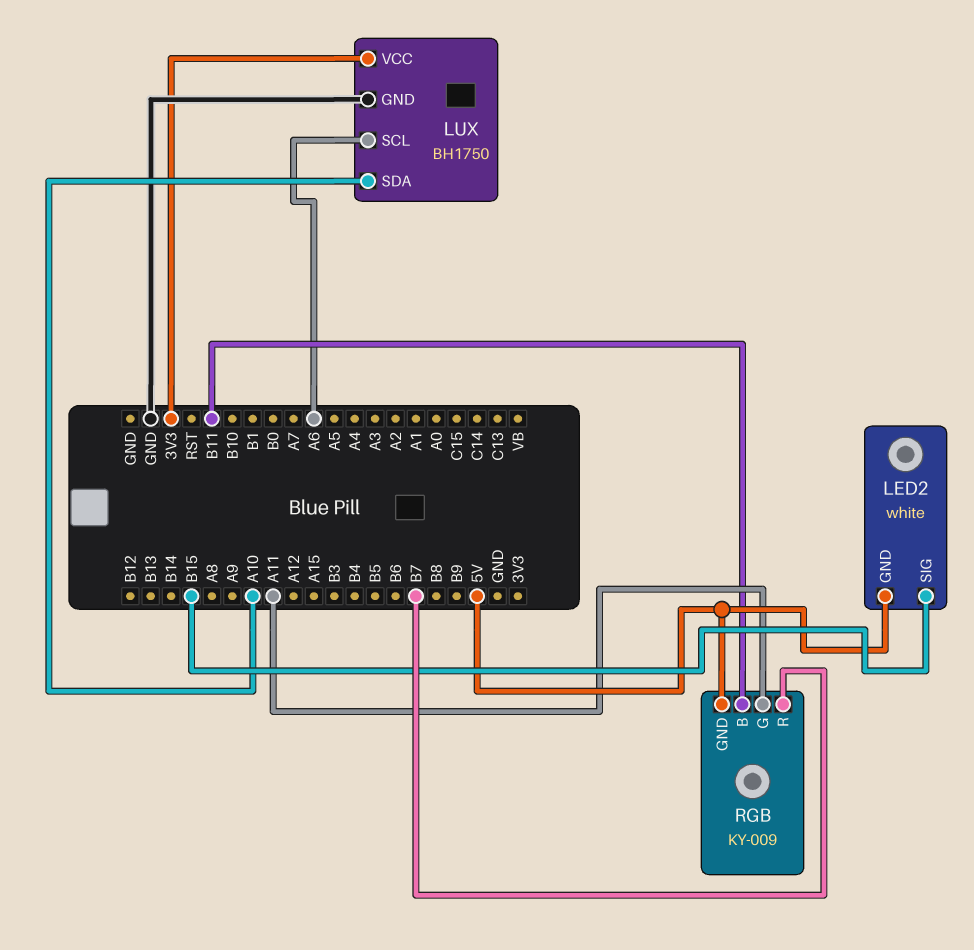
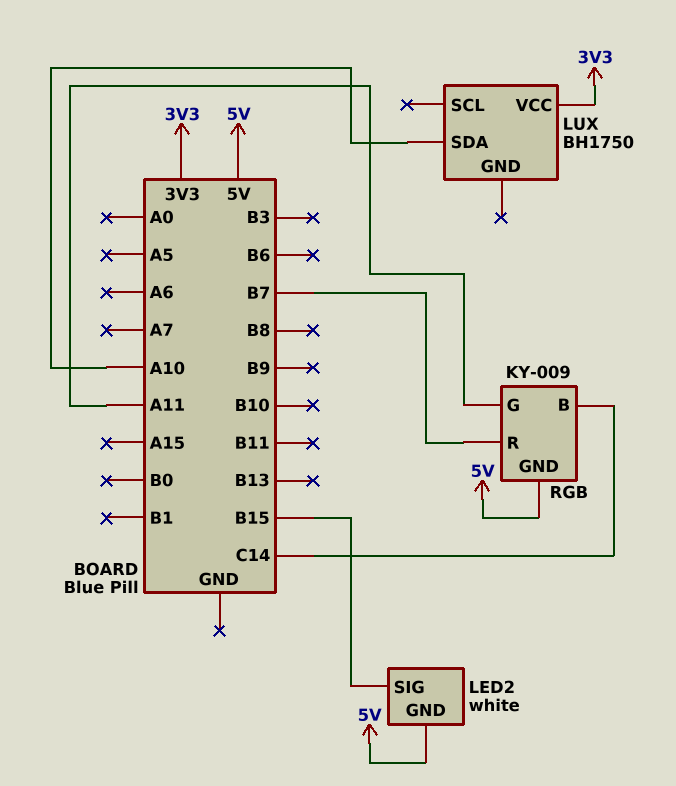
LUX pin GND: GND -> none
LUX pin SCL: A6 -> none
RGB pin B: B11 -> C14

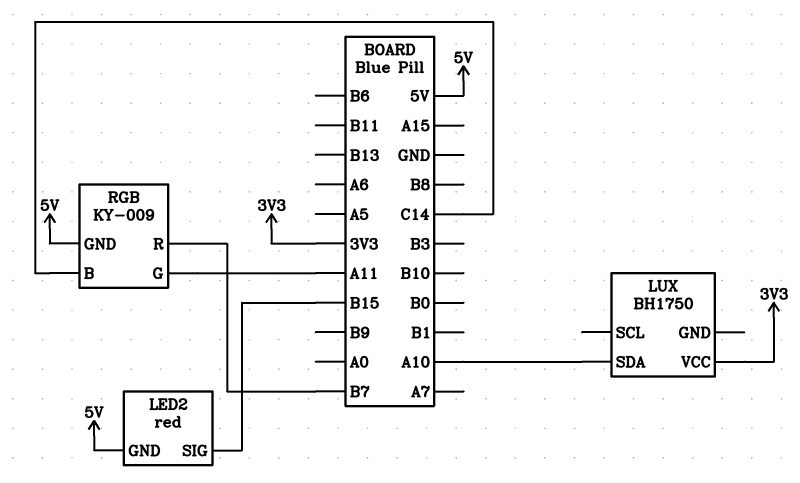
LED2: white -> red

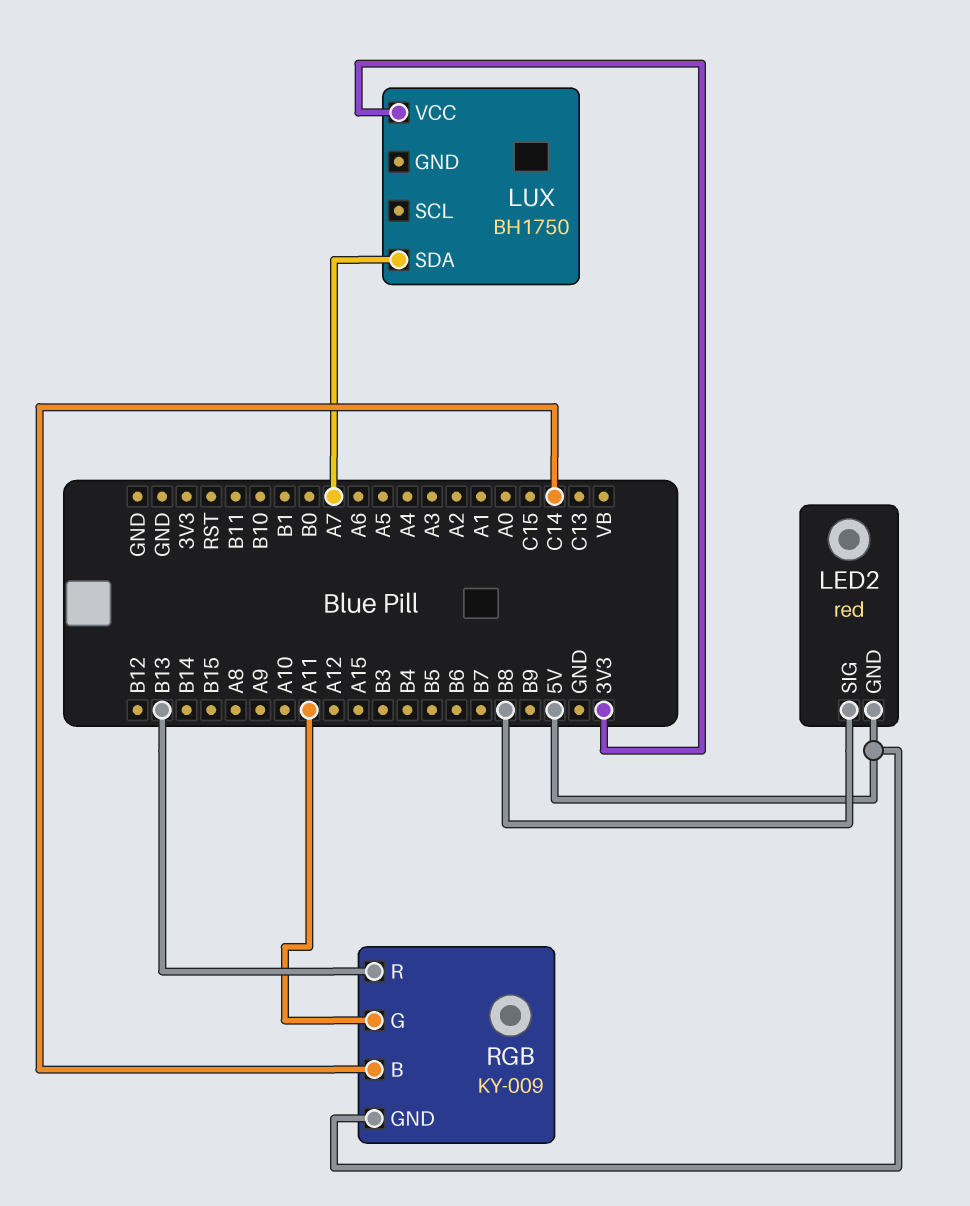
LED2 pin SIG: B15 -> B8
LUX pin SDA: A10 -> A7
RGB pin R: B7 -> B13

